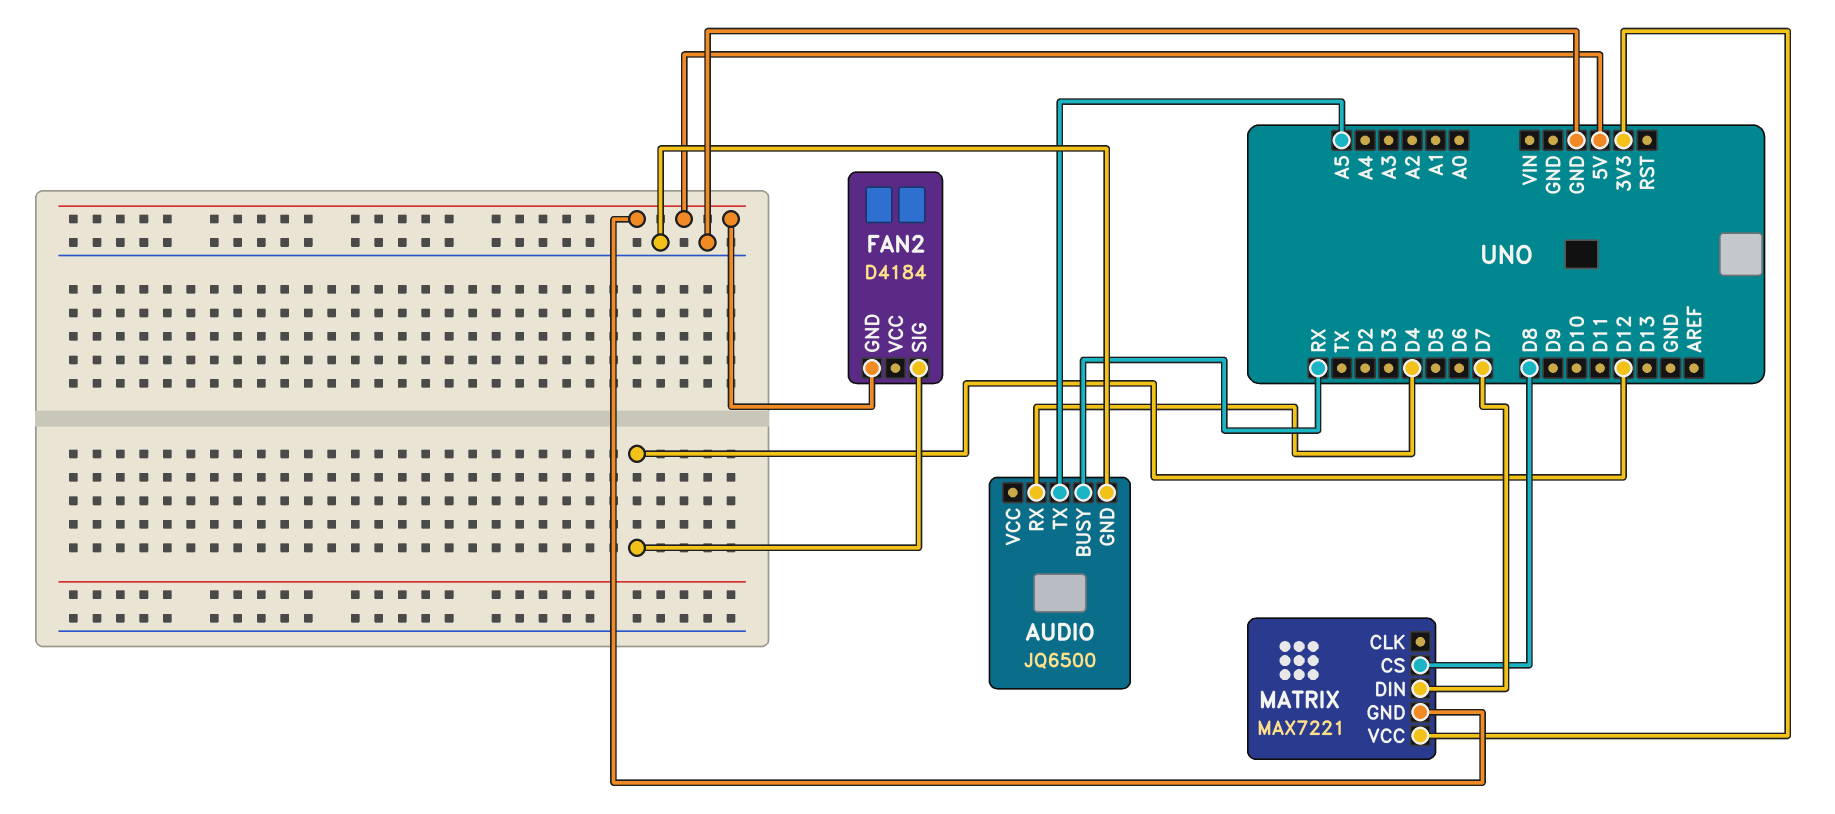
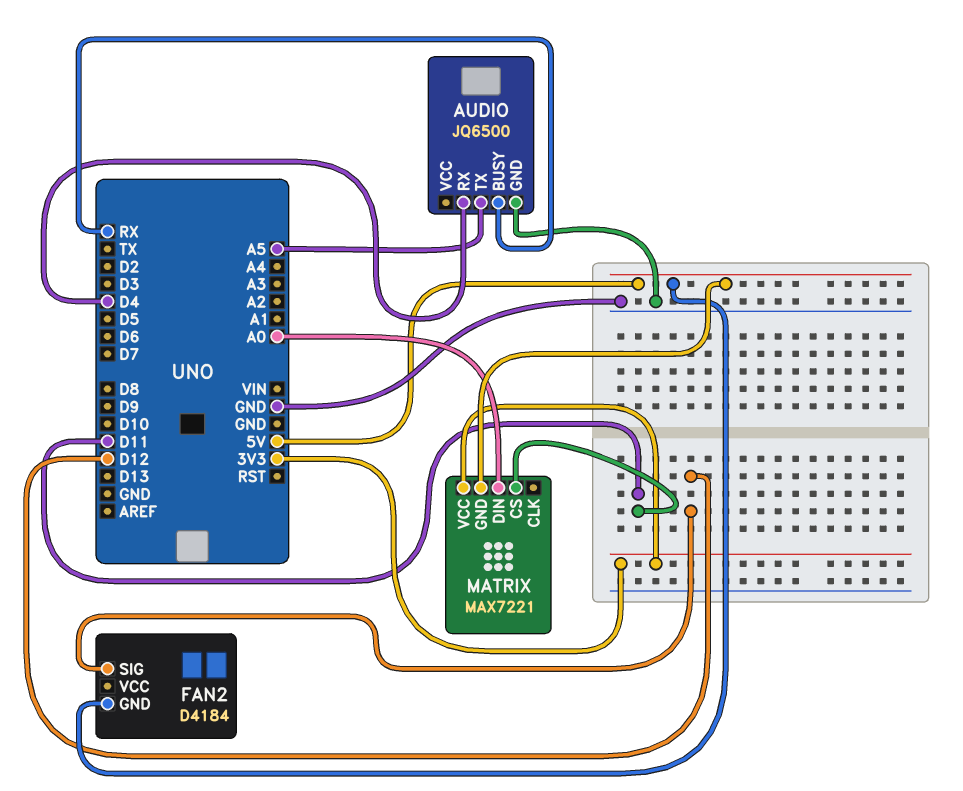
MATRIX pin CS: D8 -> D11
MATRIX pin DIN: D7 -> A0

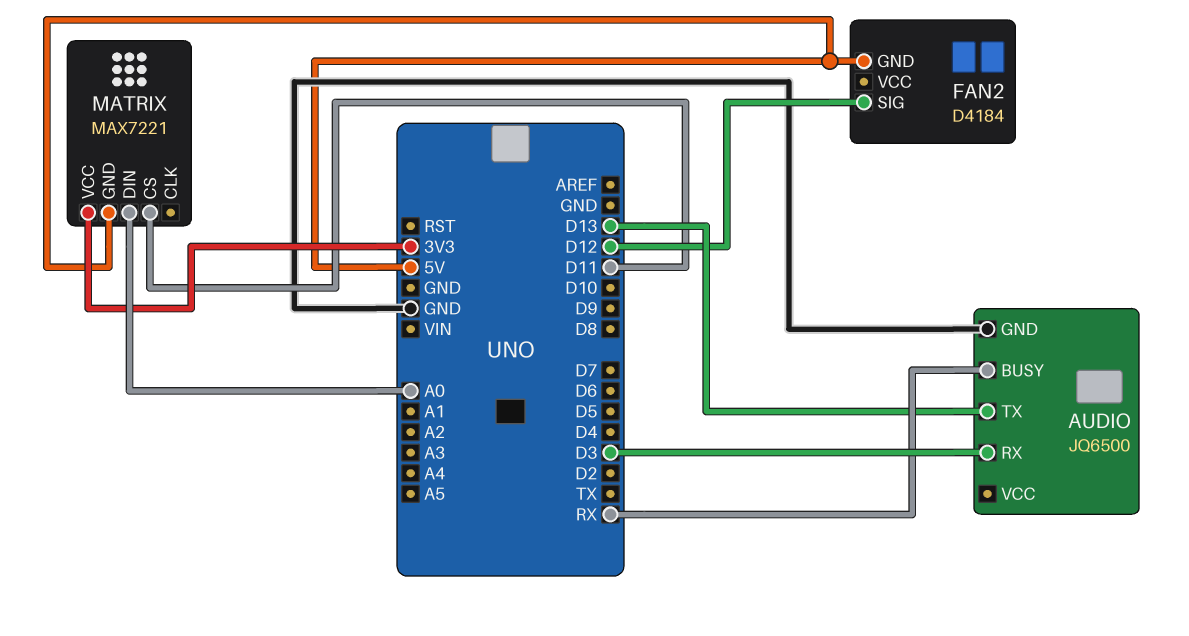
AUDIO pin RX: D4 -> D3
AUDIO pin TX: A5 -> D13

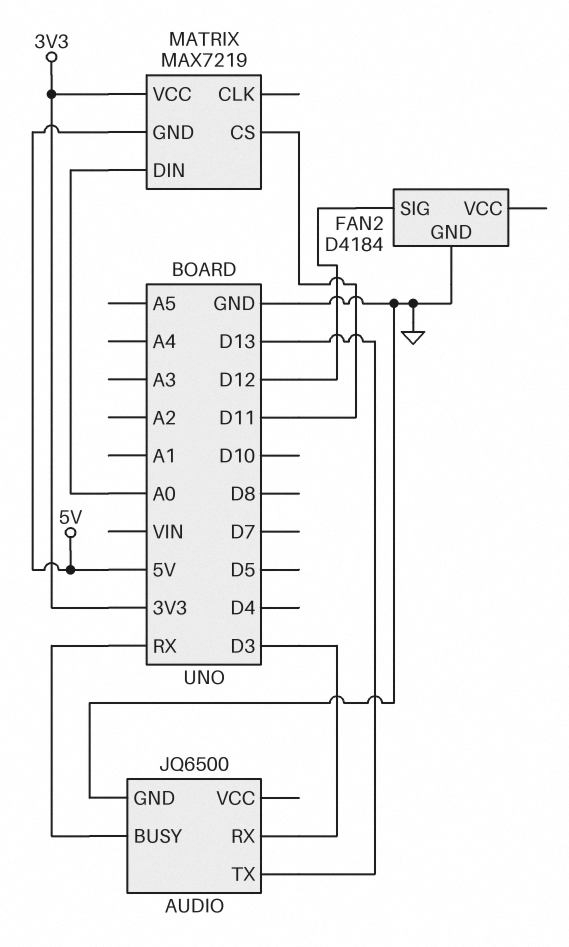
FAN2 pin GND: 5V -> GND
MATRIX: MAX7221 -> MAX7219

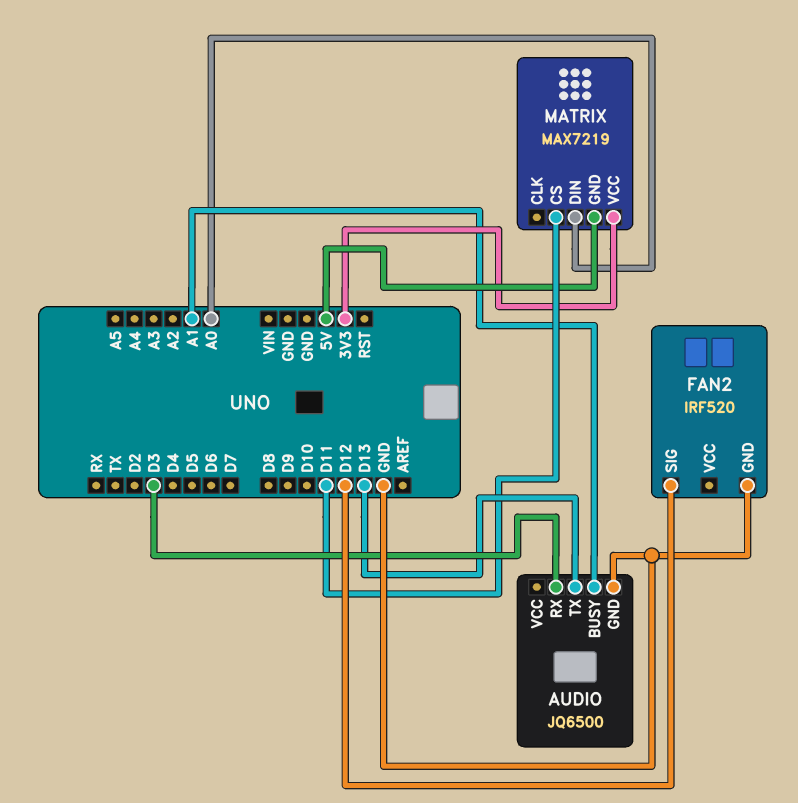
AUDIO pin BUSY: RX -> A1
FAN2: D4184 -> IRF520

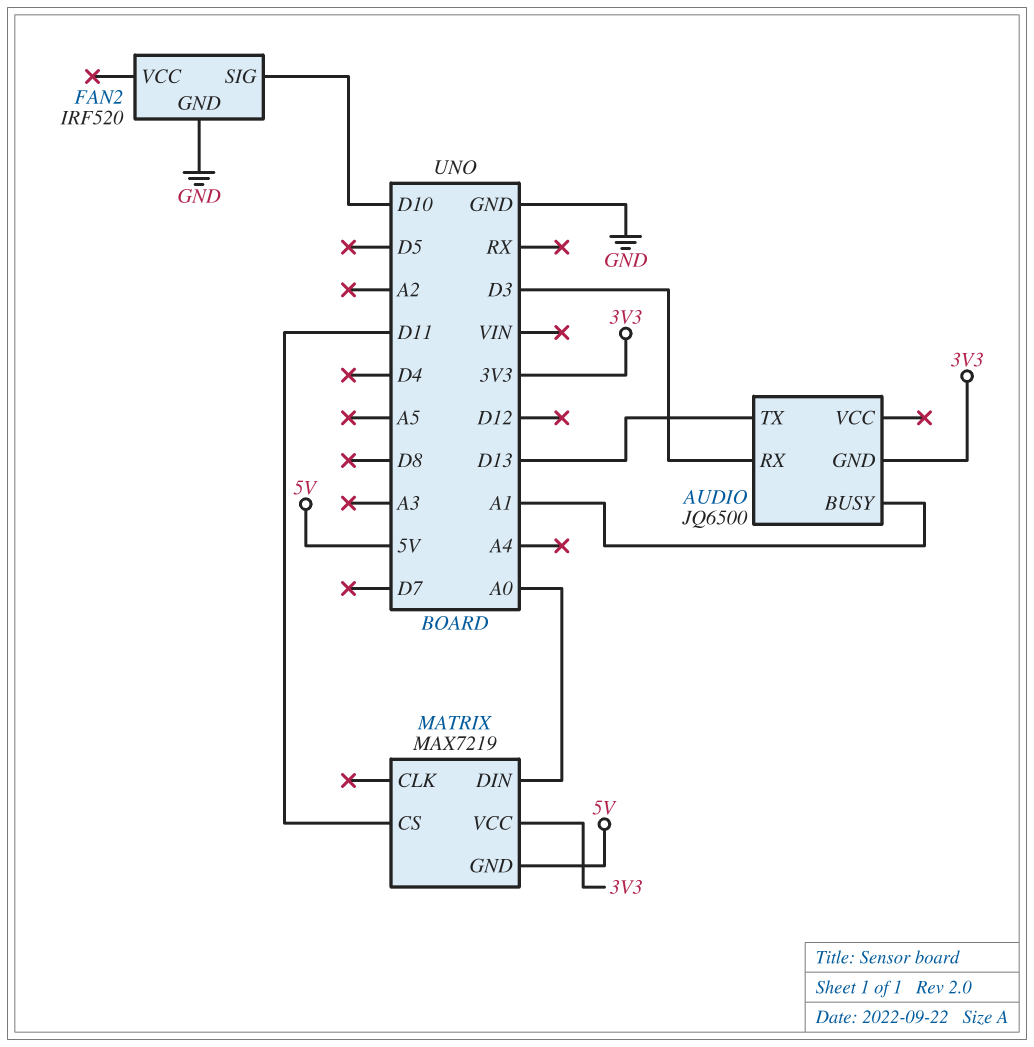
AUDIO pin GND: GND -> 3V3
FAN2 pin SIG: D12 -> D10

